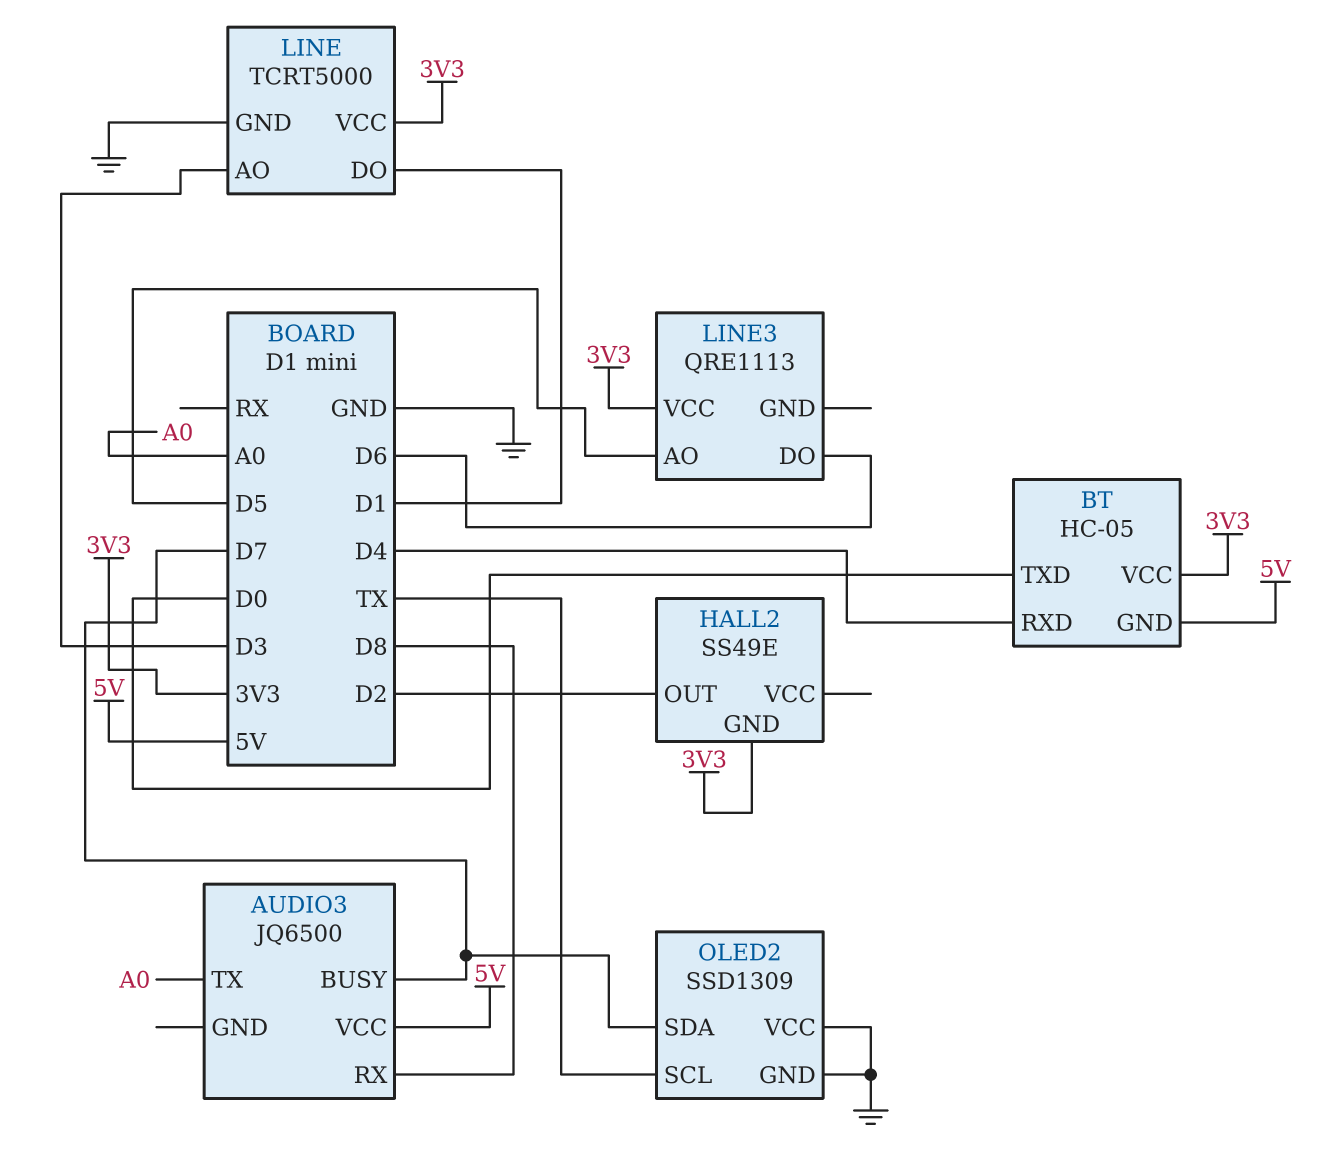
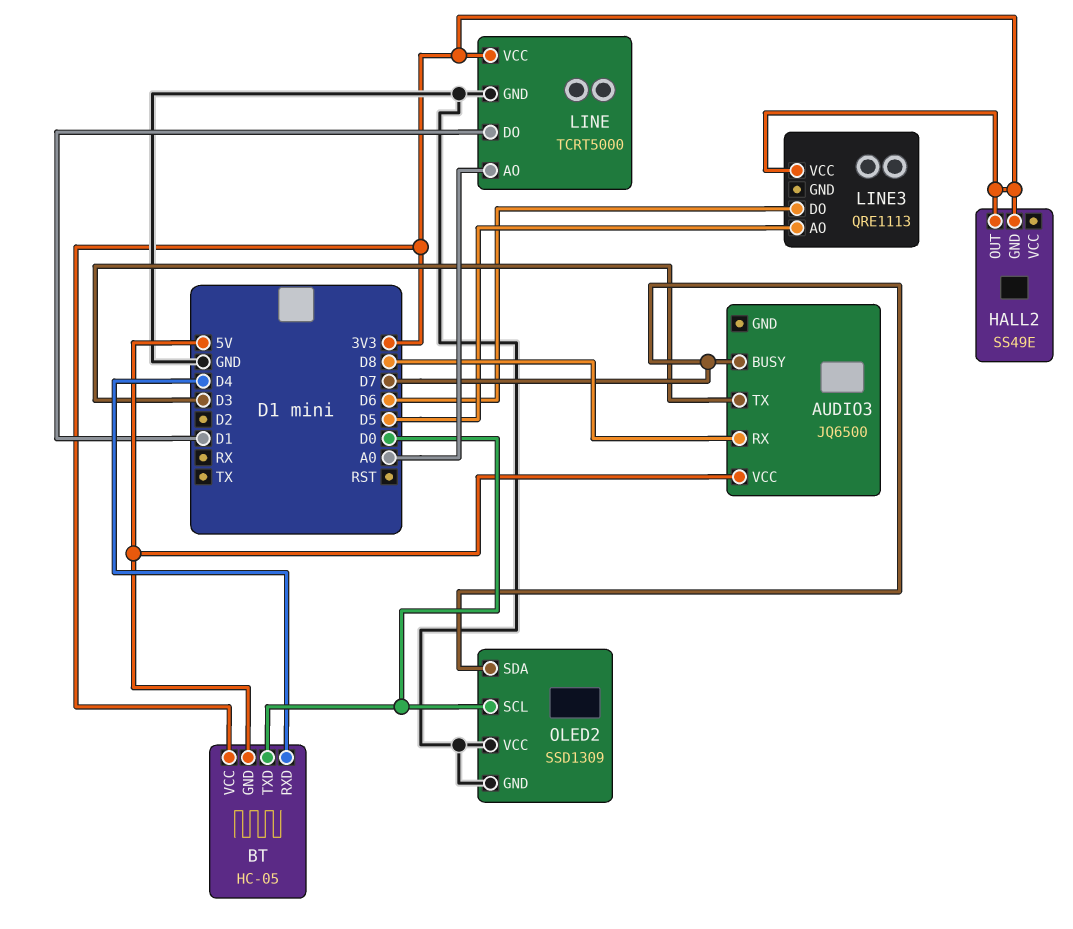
AUDIO3 pin TX: A0 -> D3
HALL2 pin OUT: D2 -> 3V3
LINE pin AO: D3 -> A0
OLED2 pin SCL: TX -> D0

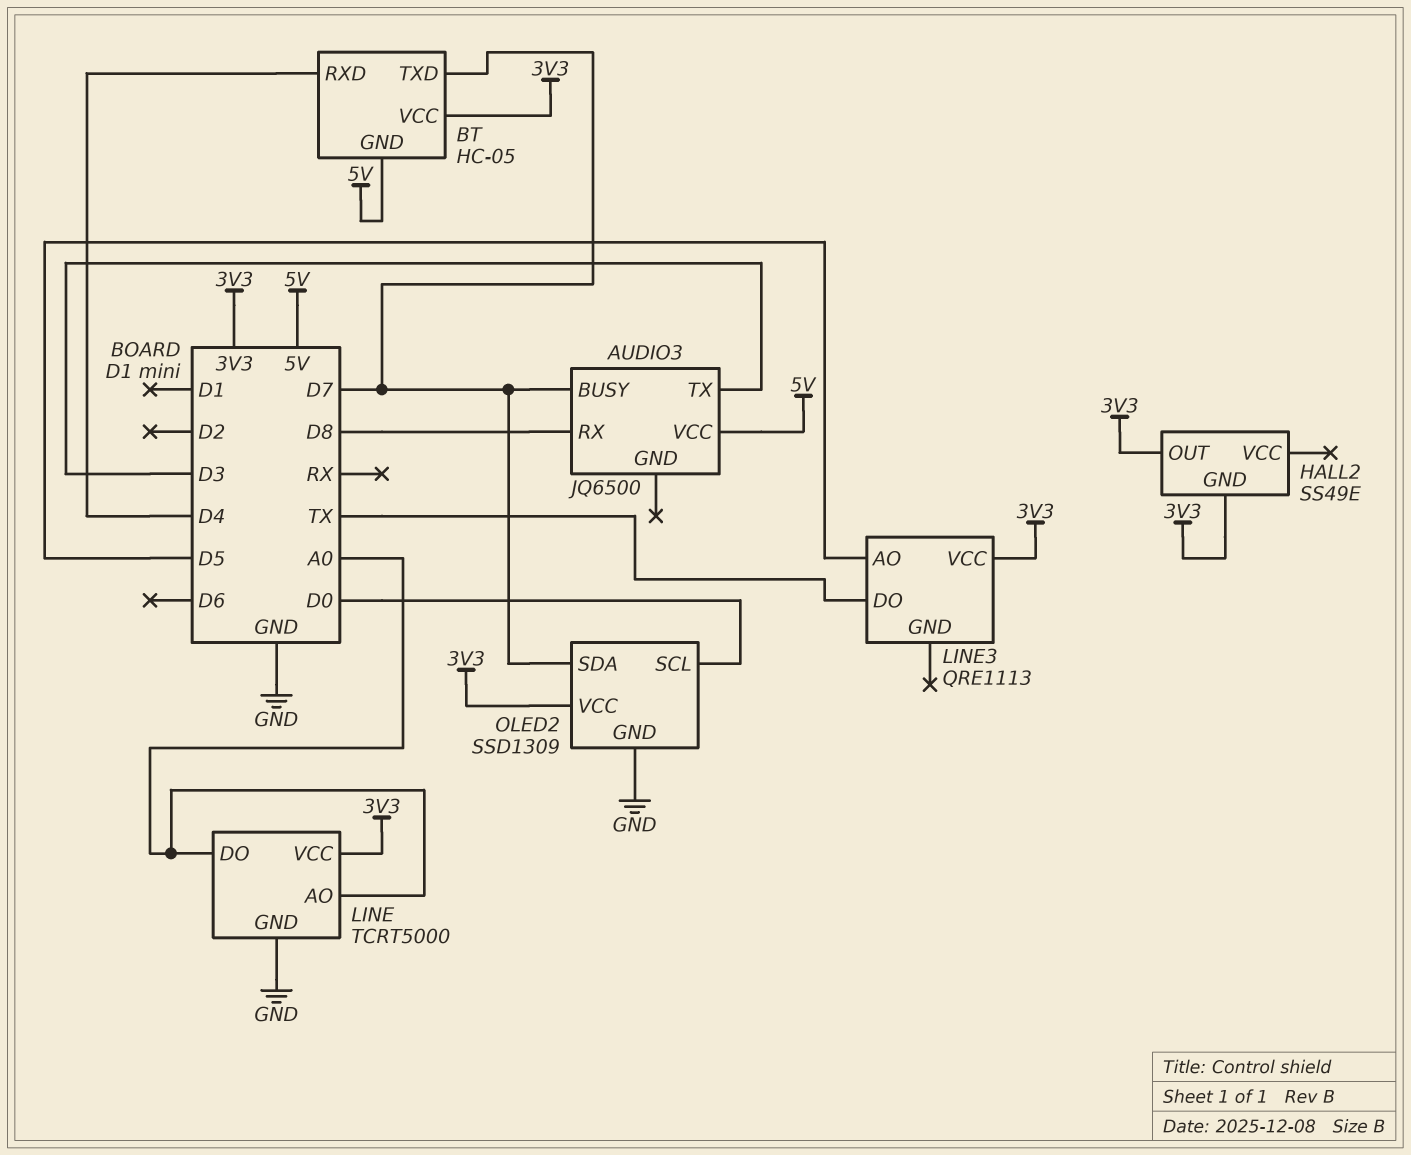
BT pin TXD: D0 -> D7
LINE pin DO: D1 -> A0
LINE3 pin DO: D6 -> TX
OLED2 pin VCC: GND -> 3V3

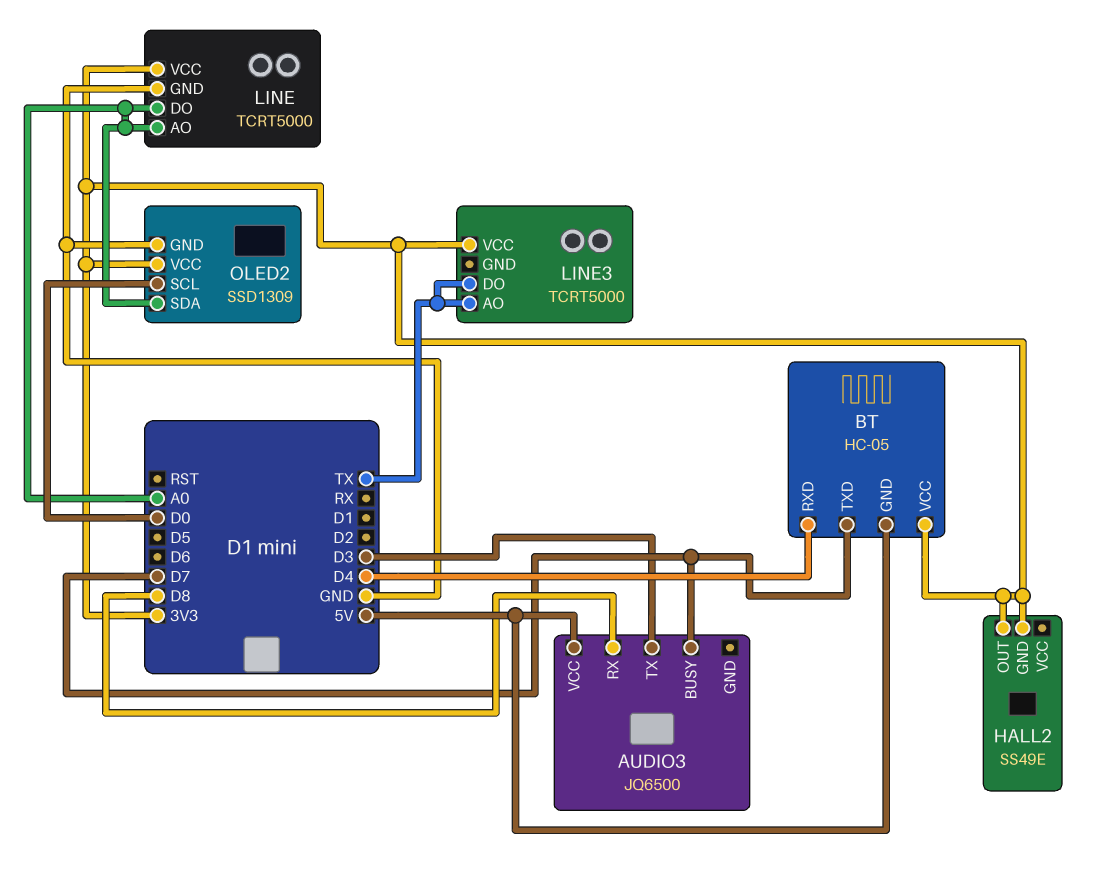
LINE3: QRE1113 -> TCRT5000
LINE3 pin AO: D5 -> TX
OLED2 pin SDA: D7 -> A0

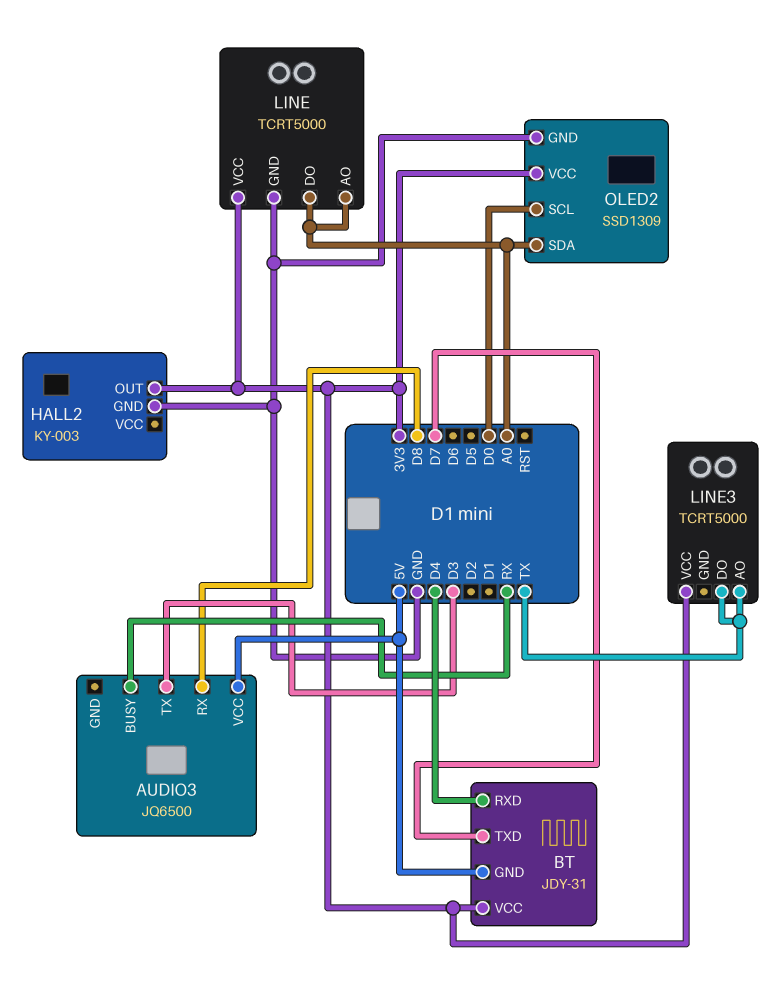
AUDIO3 pin BUSY: D7 -> RX
BT: HC-05 -> JDY-31
HALL2: SS49E -> KY-003
HALL2 pin GND: 3V3 -> GND

